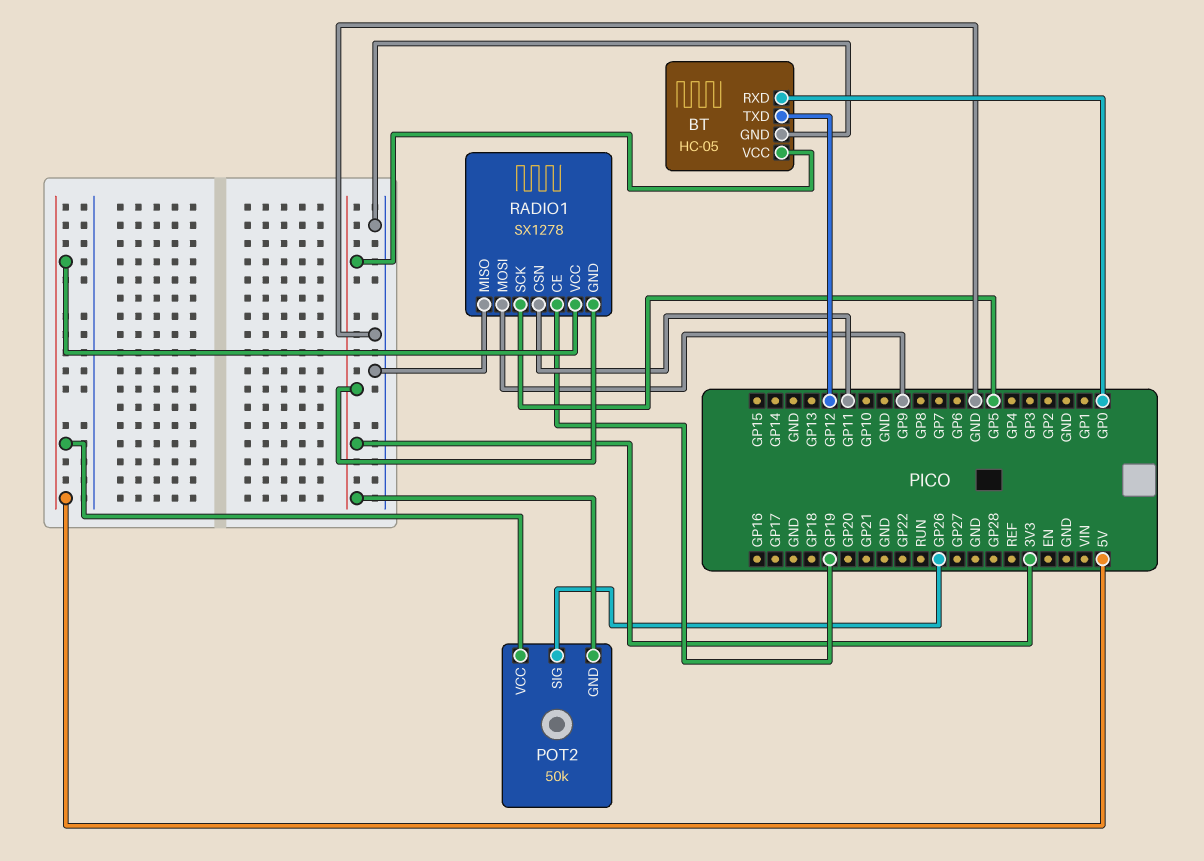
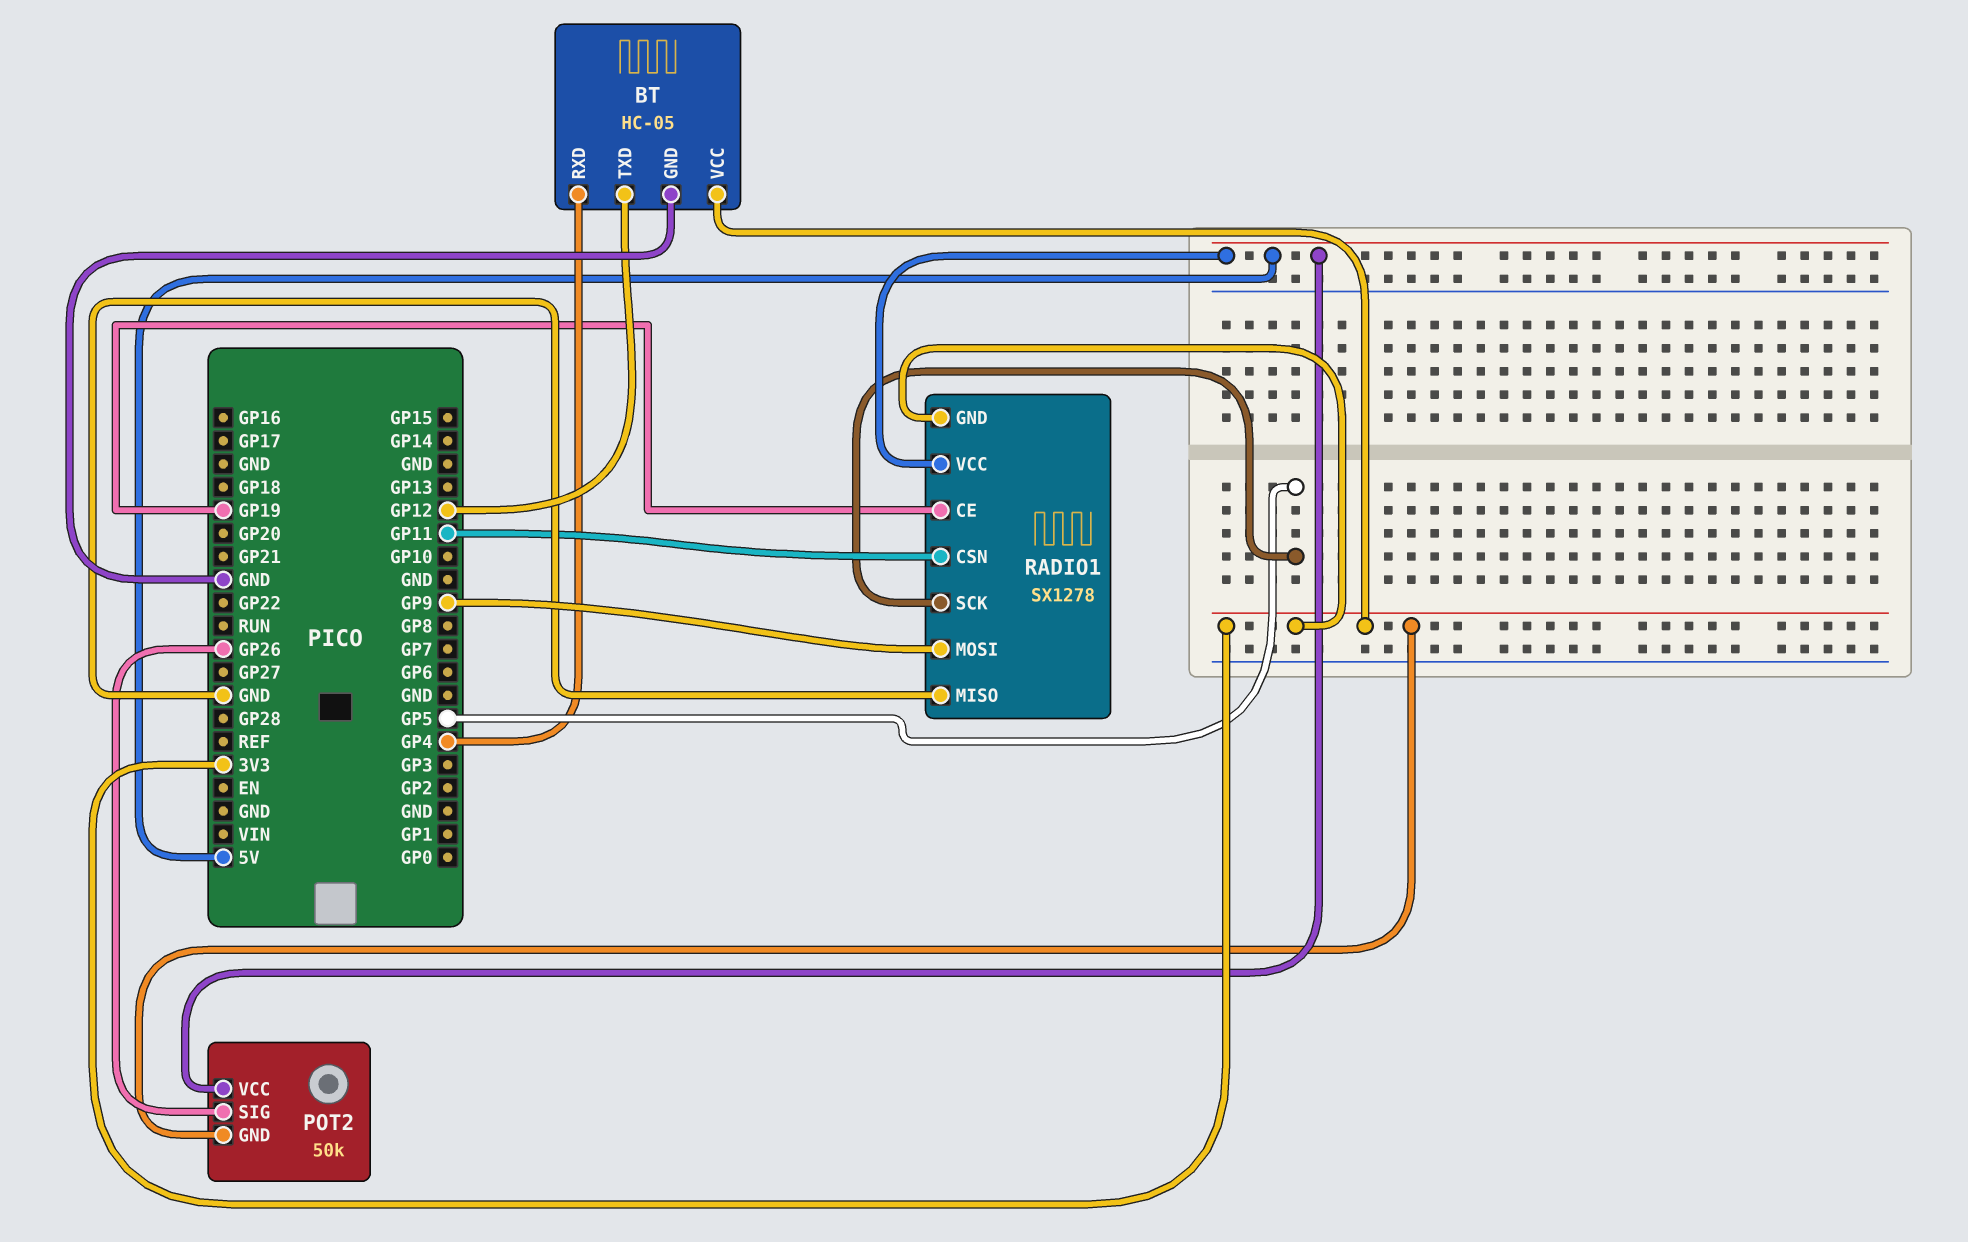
BT pin RXD: GP0 -> GP4

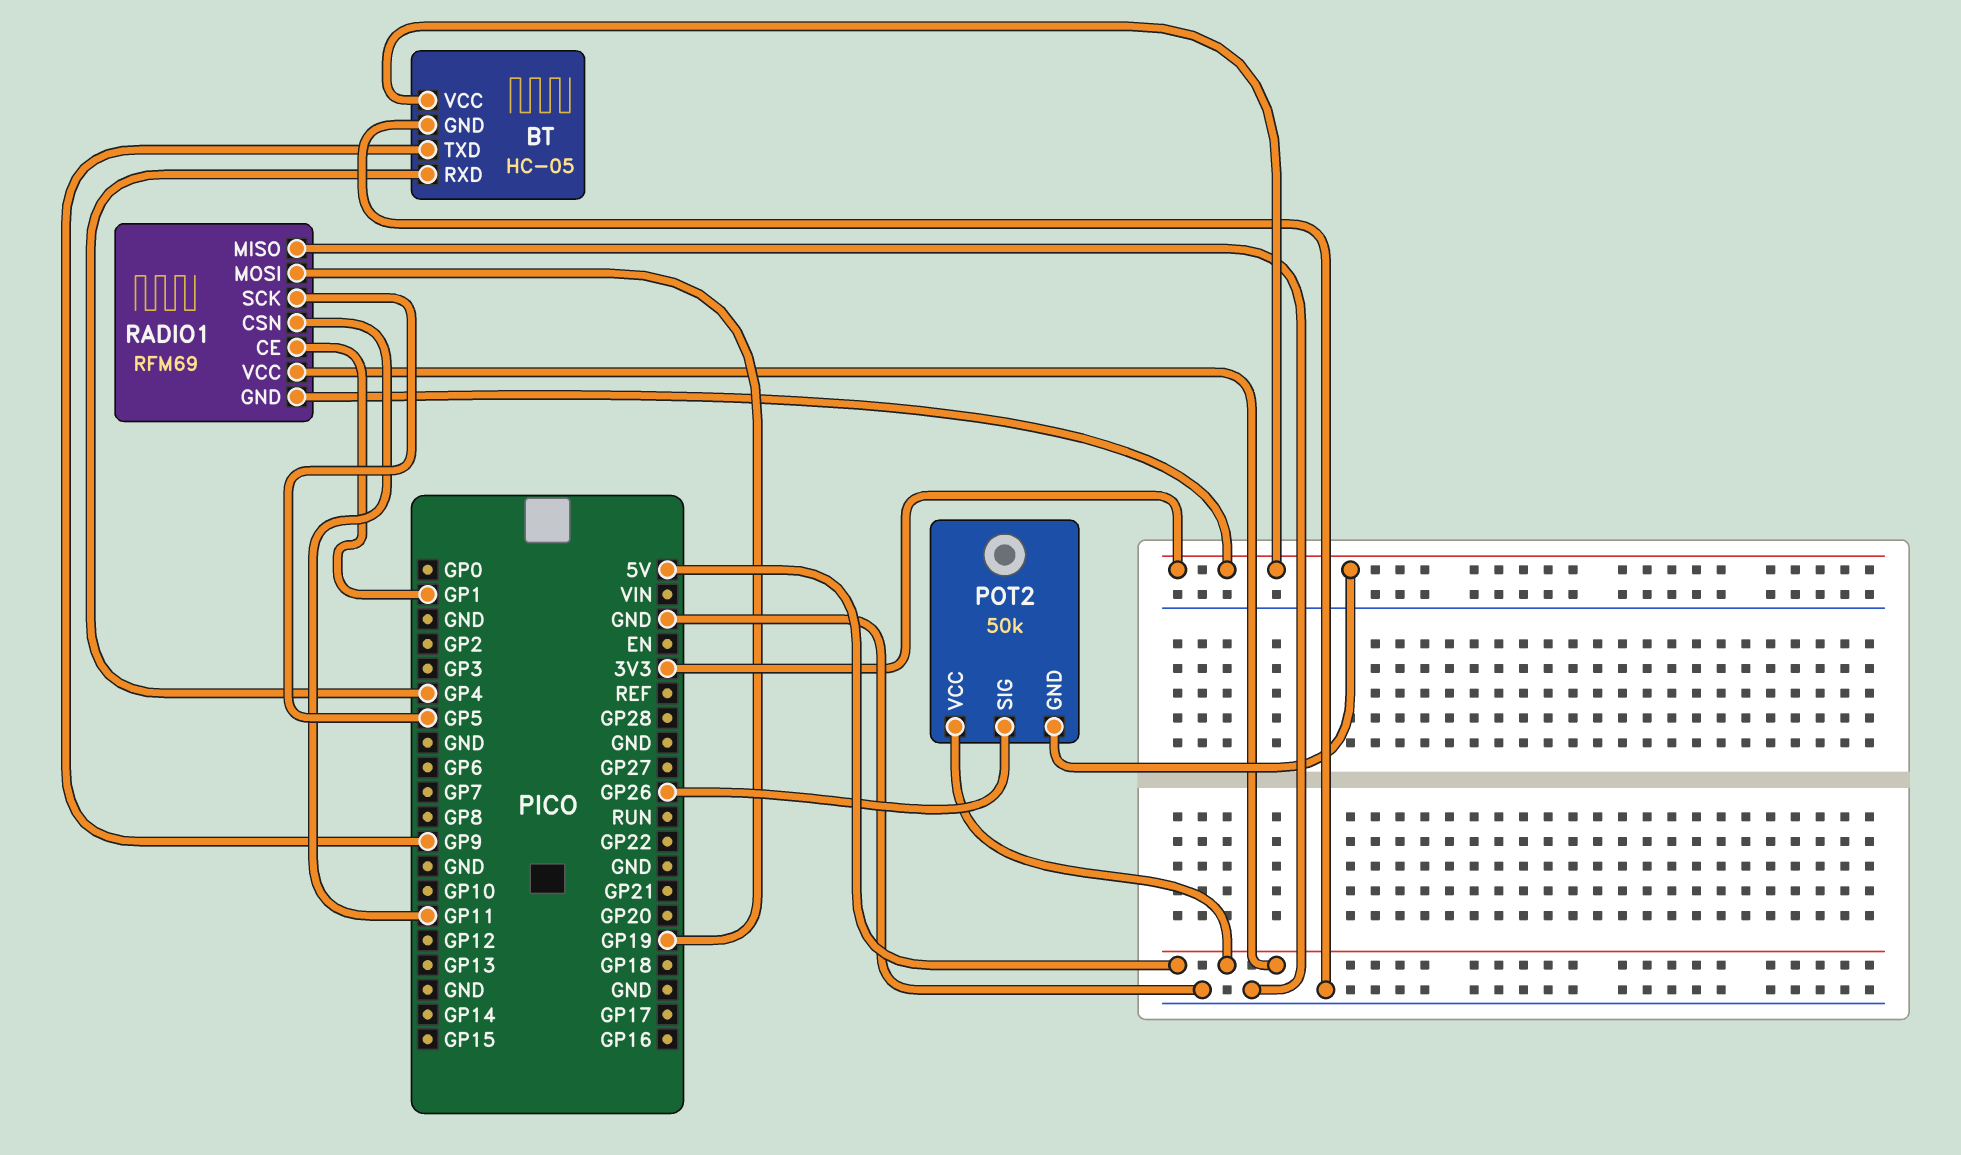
BT pin TXD: GP12 -> GP9
RADIO1: SX1278 -> RFM69
RADIO1 pin CE: GP19 -> GP1
RADIO1 pin MOSI: GP9 -> GP19

